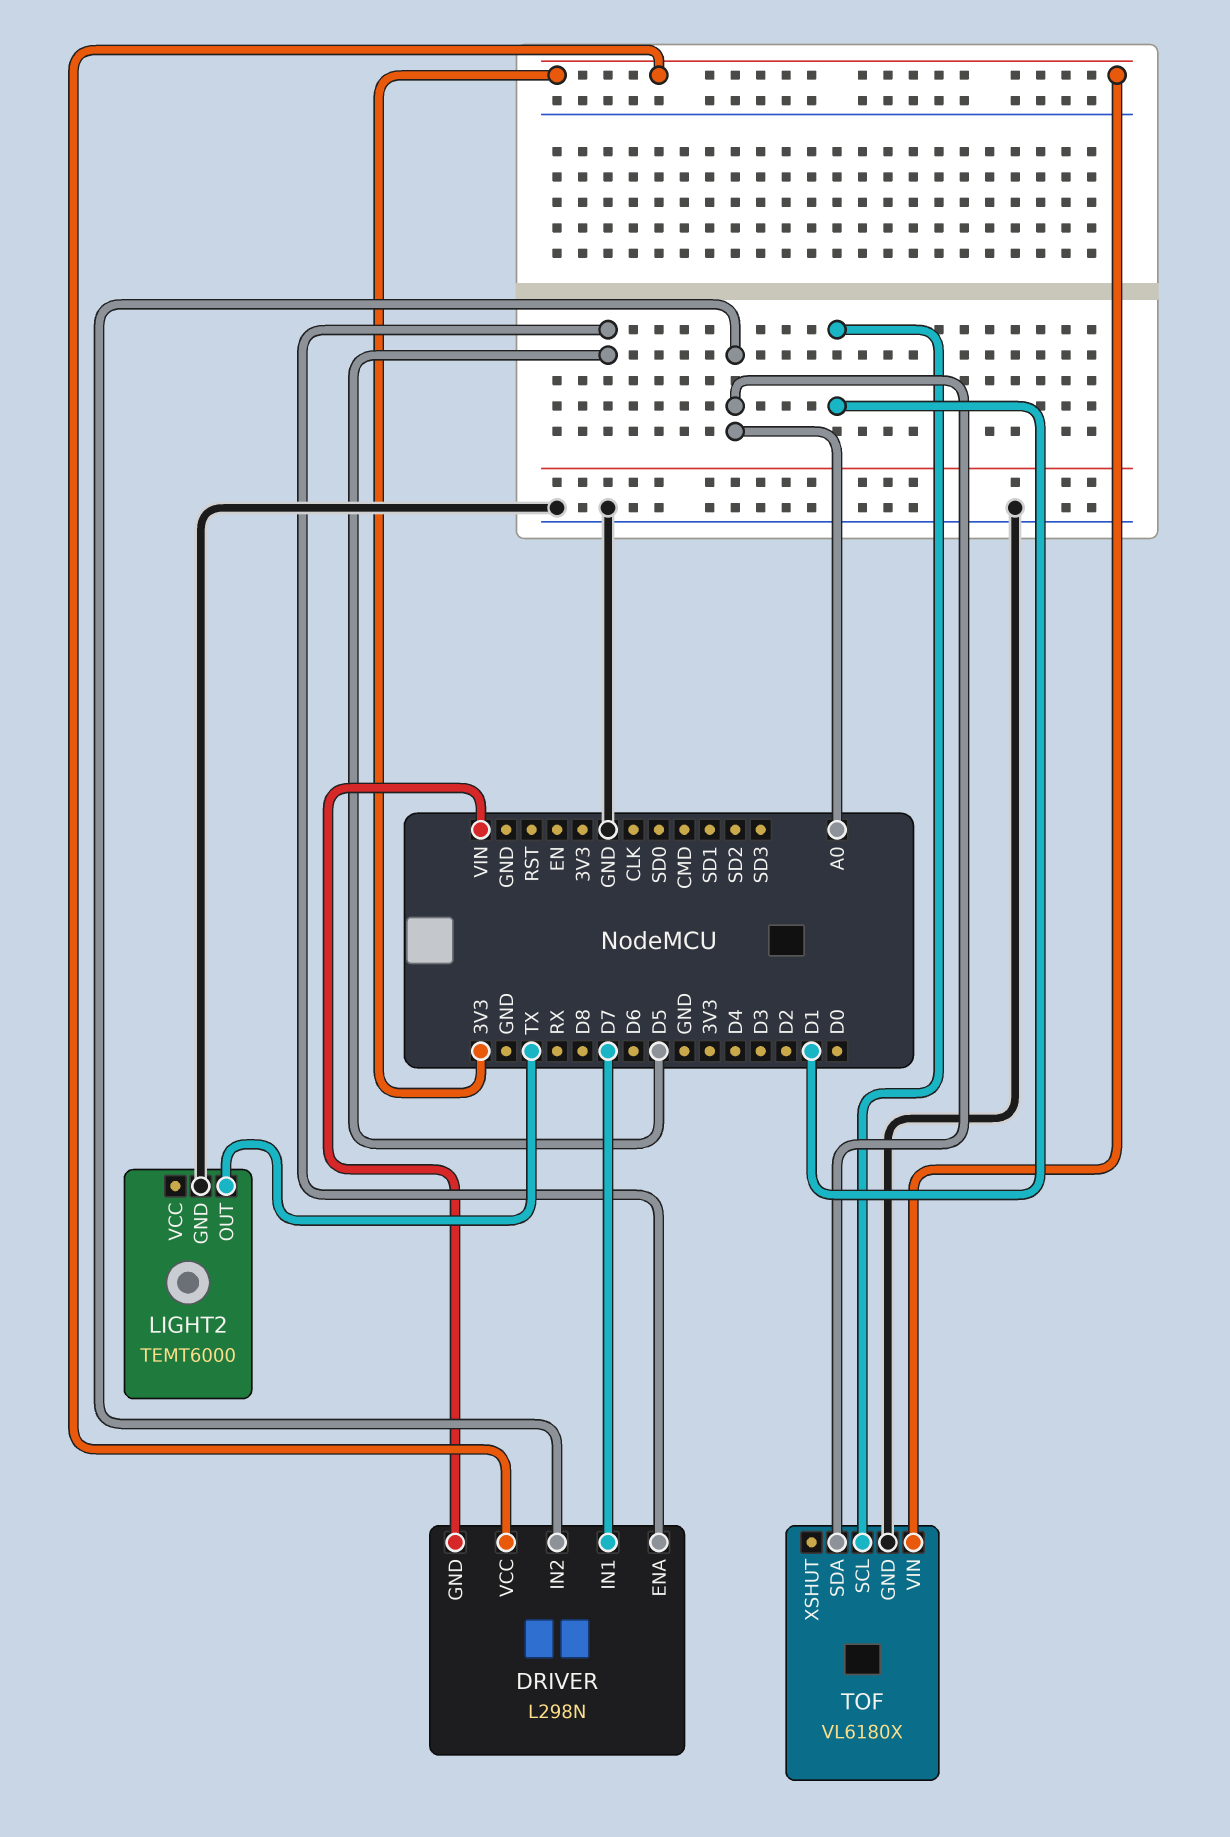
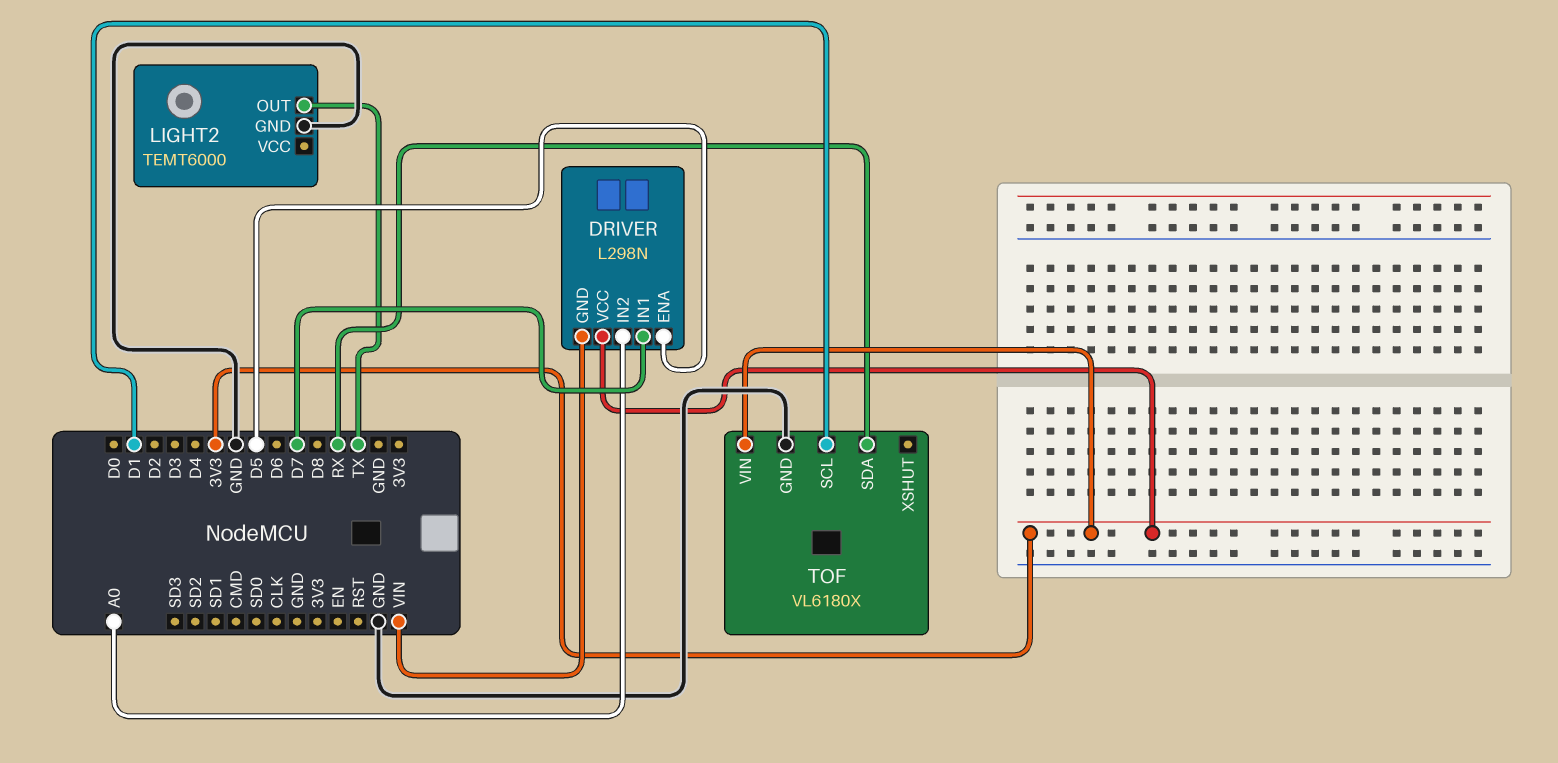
TOF pin SDA: A0 -> RX

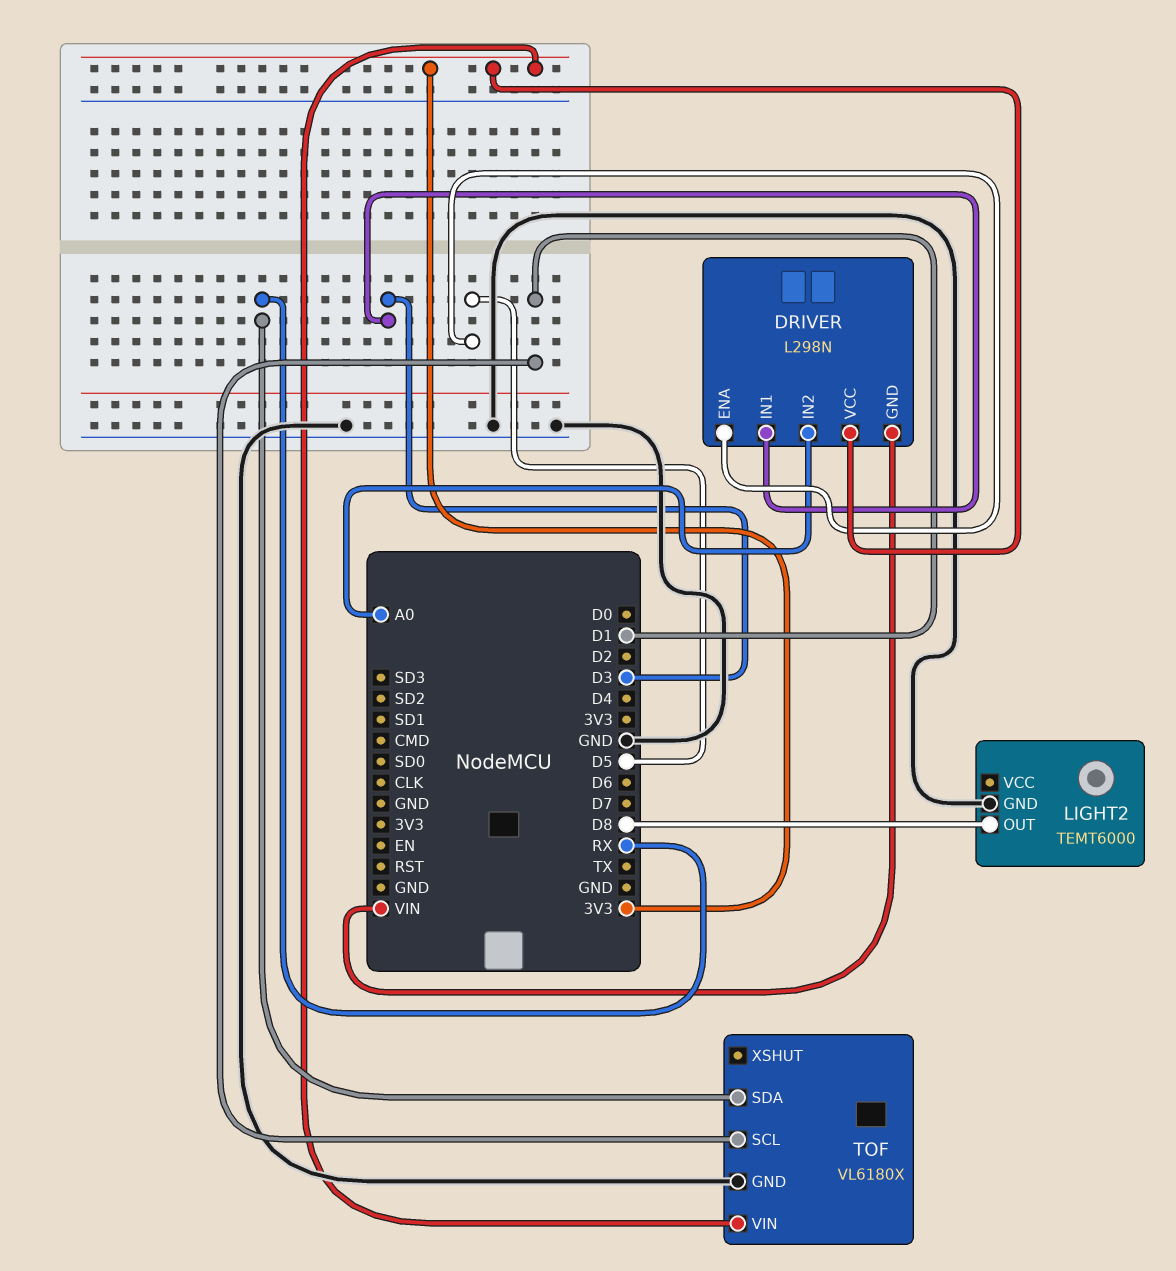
DRIVER pin IN1: D7 -> D3
LIGHT2 pin OUT: TX -> D8

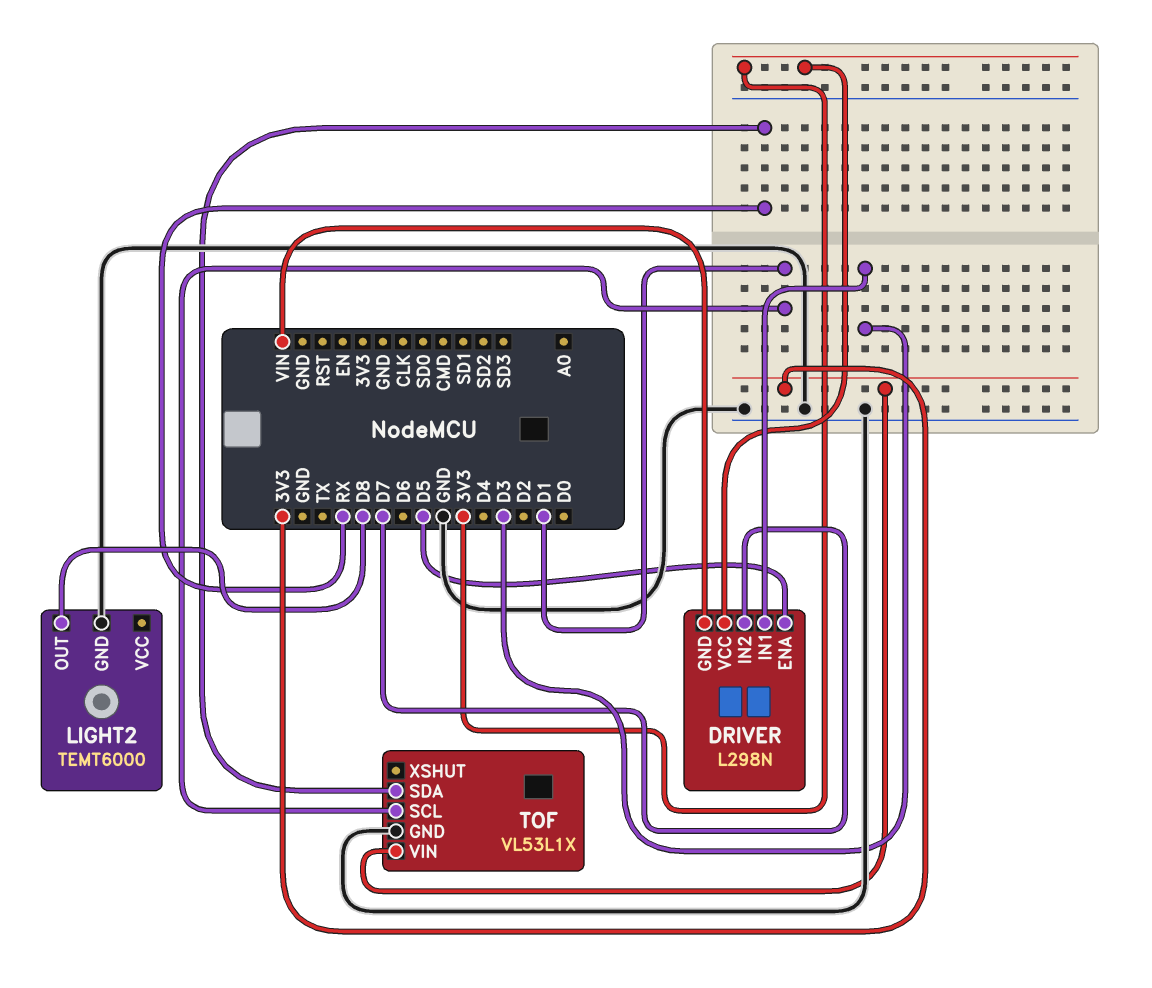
DRIVER pin IN2: A0 -> D7
TOF: VL6180X -> VL53L1X

